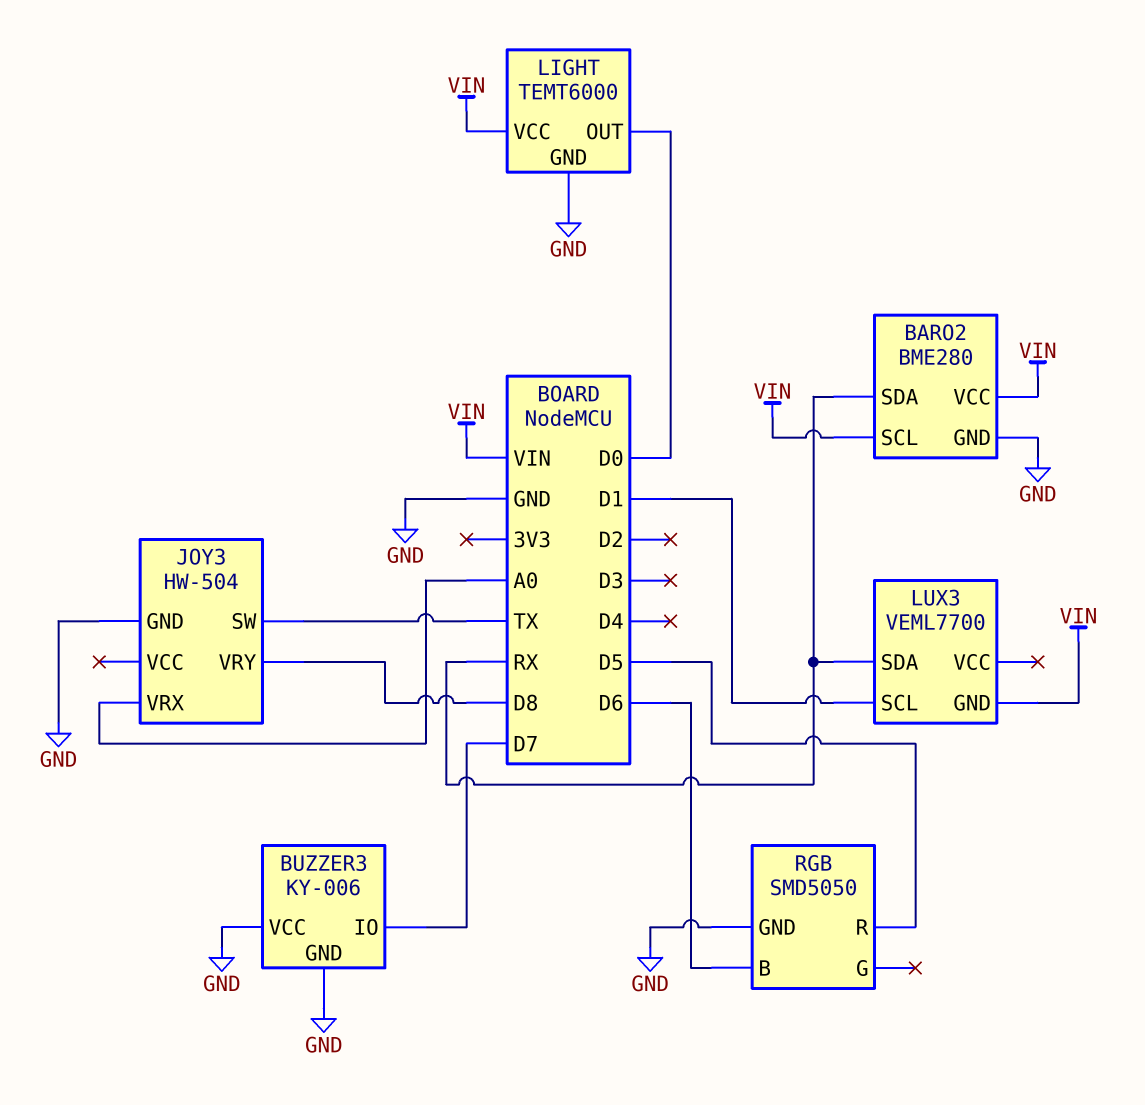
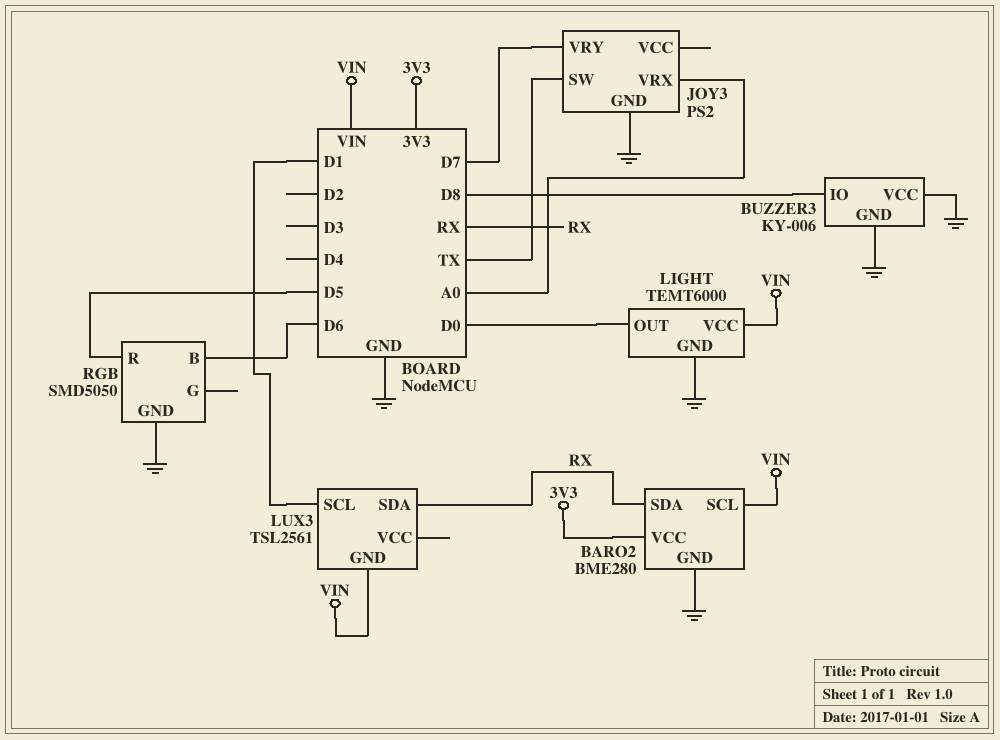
BARO2 pin VCC: VIN -> 3V3
BUZZER3 pin IO: D7 -> D8
JOY3: HW-504 -> PS2
JOY3 pin VRY: D8 -> D7
LUX3: VEML7700 -> TSL2561

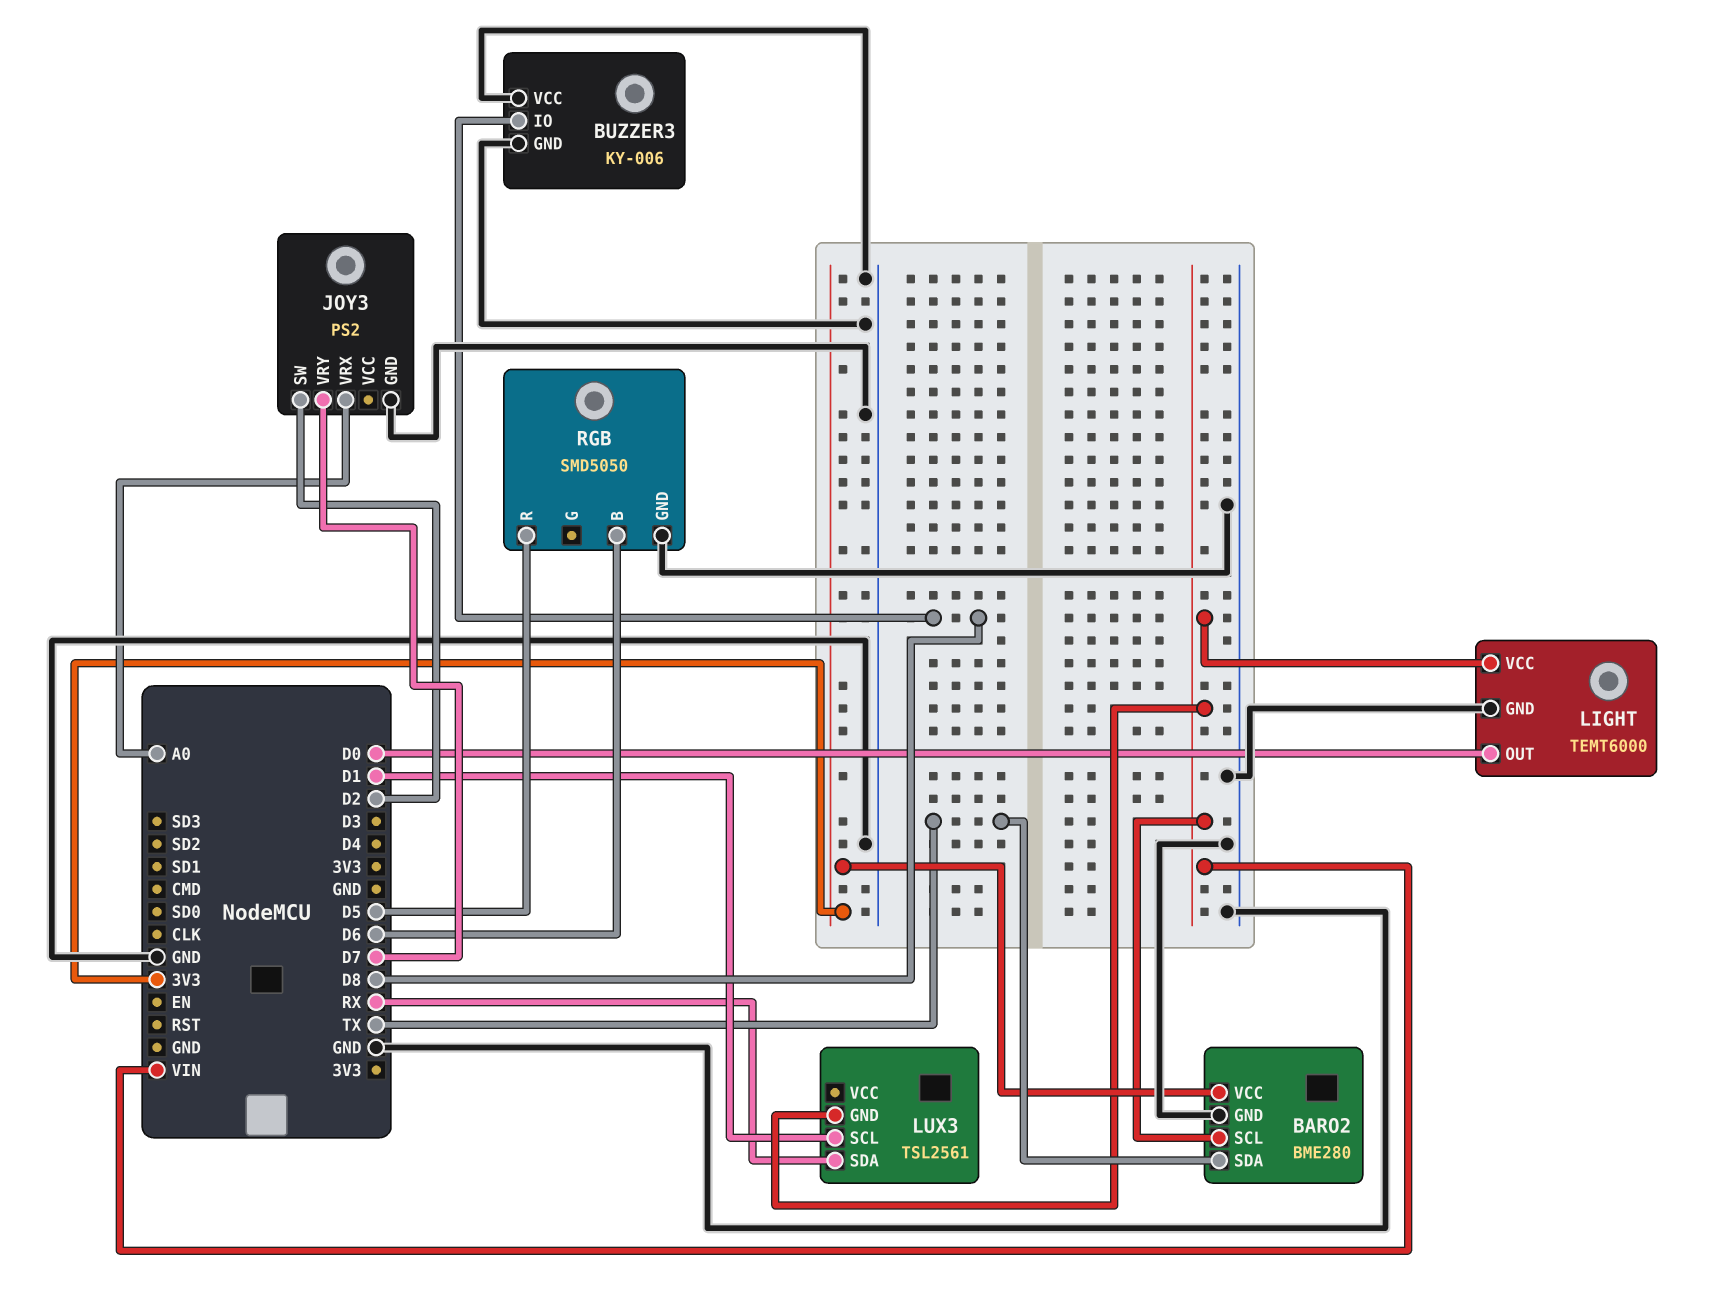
BARO2 pin SDA: RX -> TX
JOY3 pin SW: TX -> D2

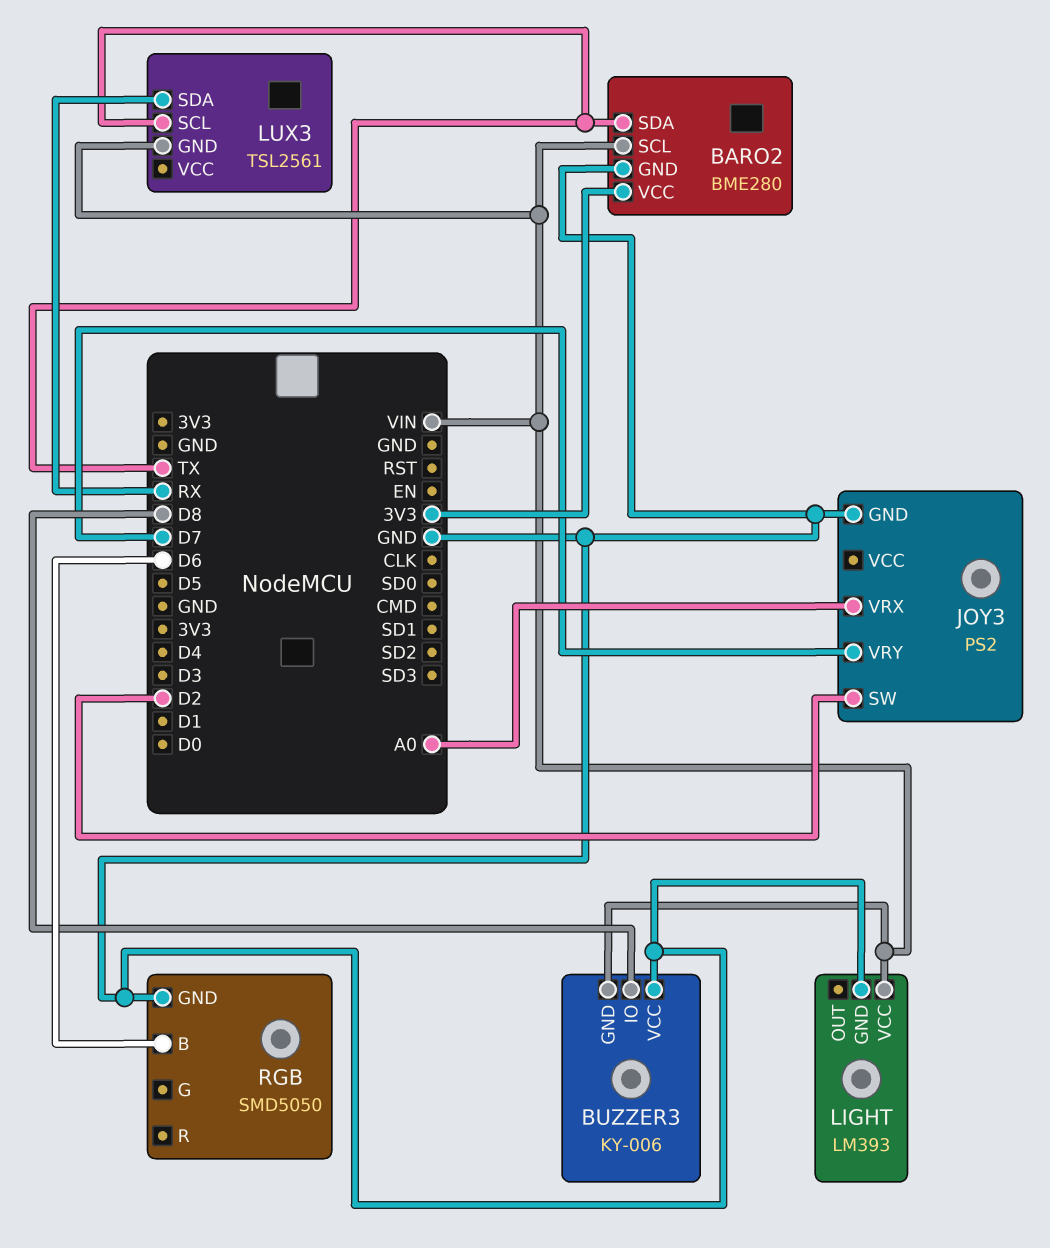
BUZZER3 pin GND: GND -> VIN
LIGHT: TEMT6000 -> LM393
LIGHT pin OUT: D0 -> none
LUX3 pin SCL: D1 -> TX
RGB pin R: D5 -> none

